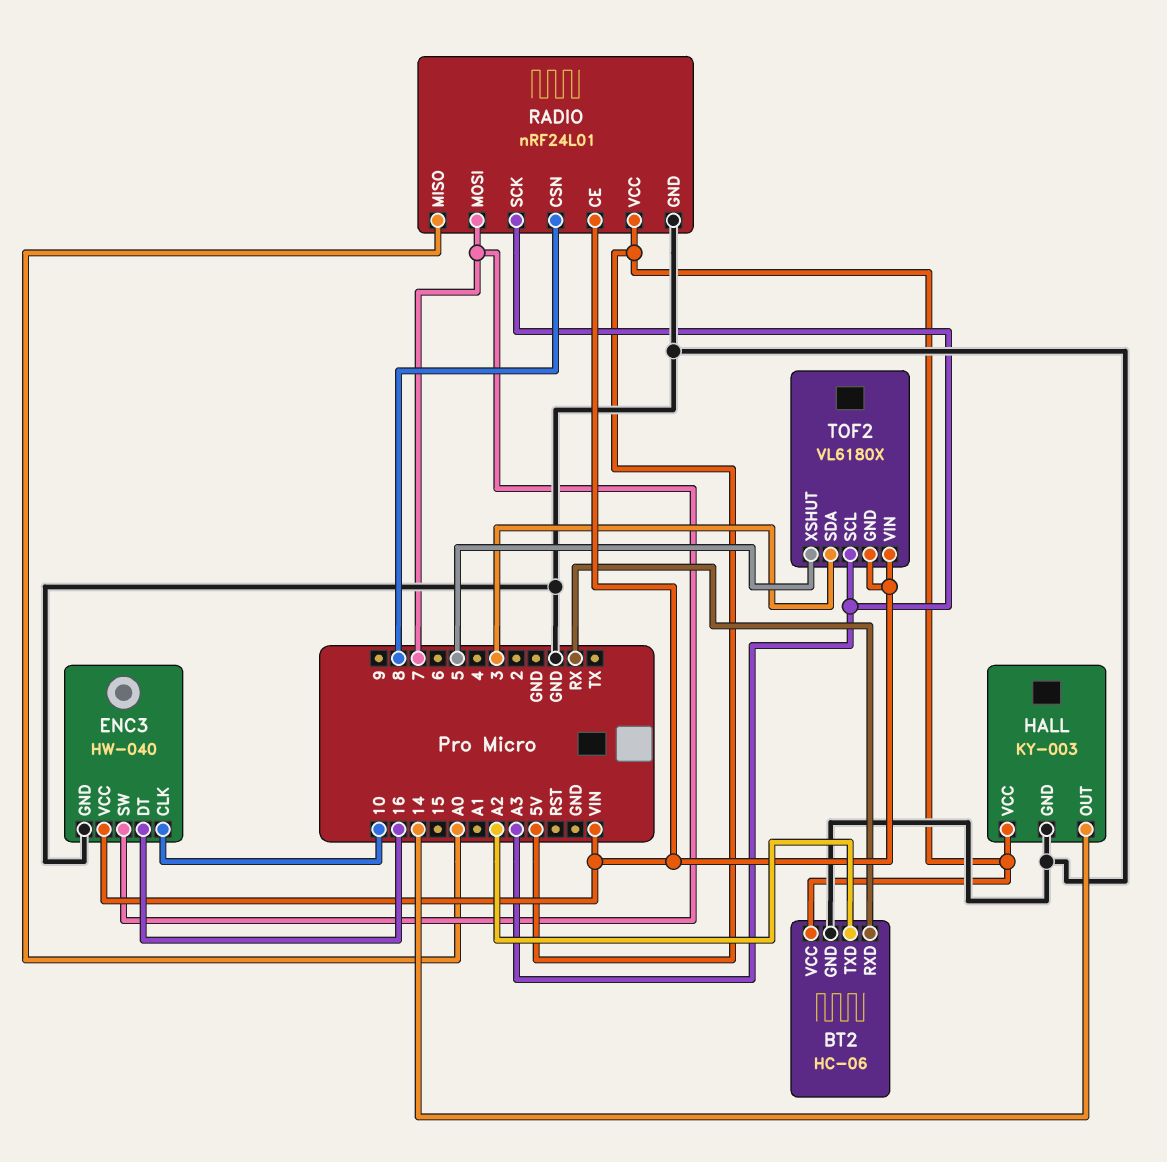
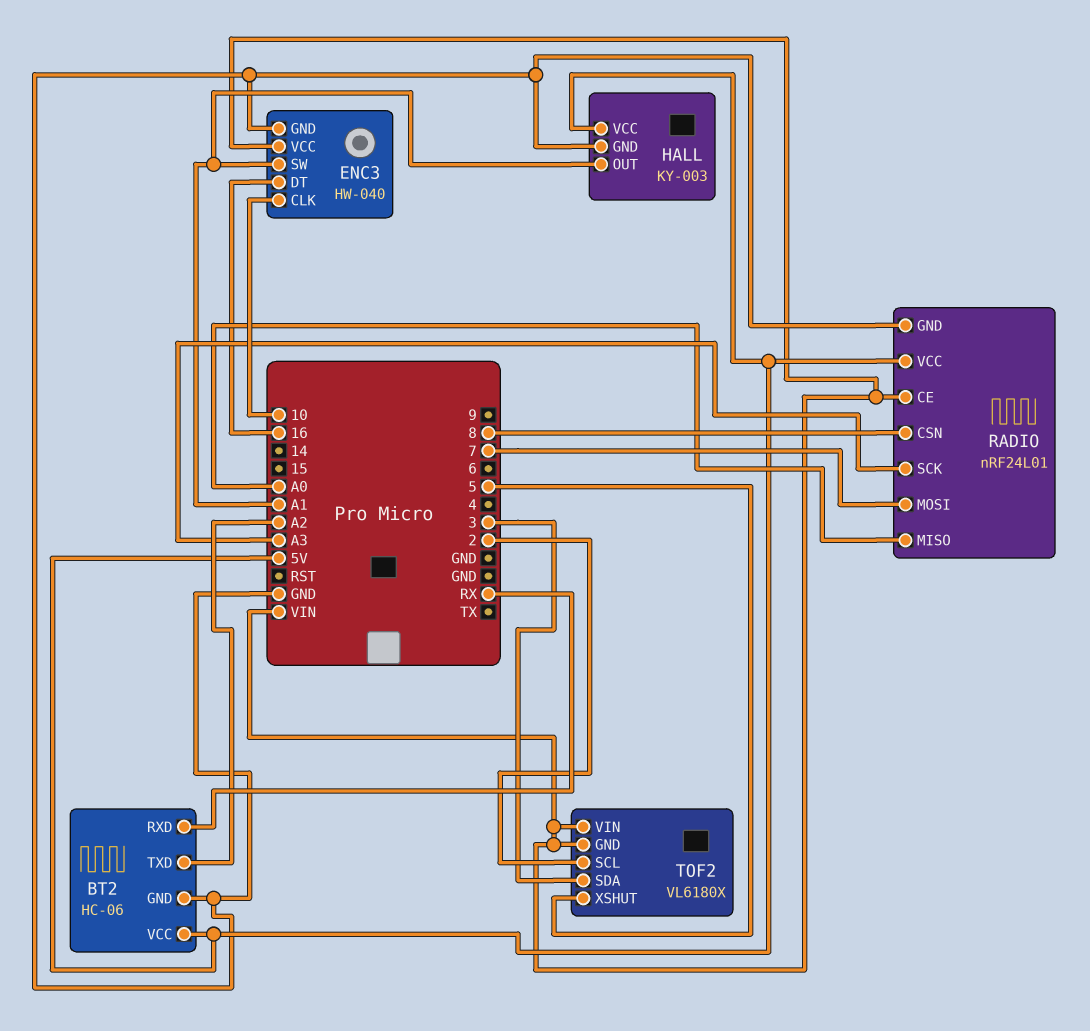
ENC3 pin SW: 7 -> A1
HALL pin OUT: 14 -> A1
TOF2 pin SCL: A3 -> 2

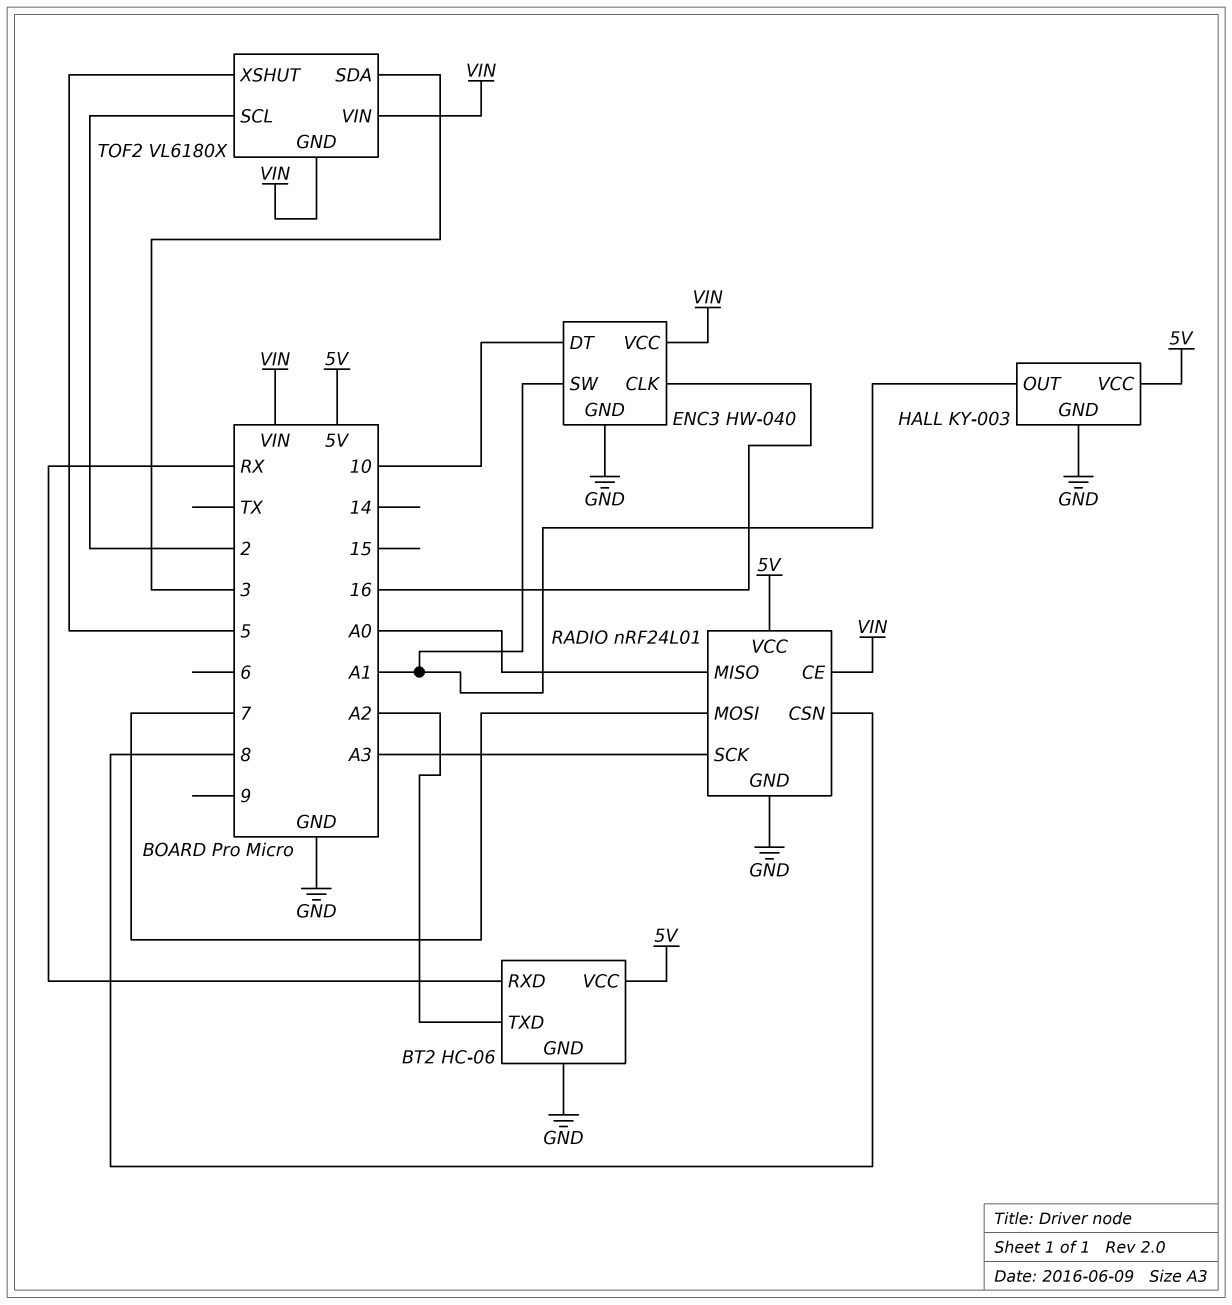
ENC3 pin CLK: 10 -> 16
ENC3 pin DT: 16 -> 10

